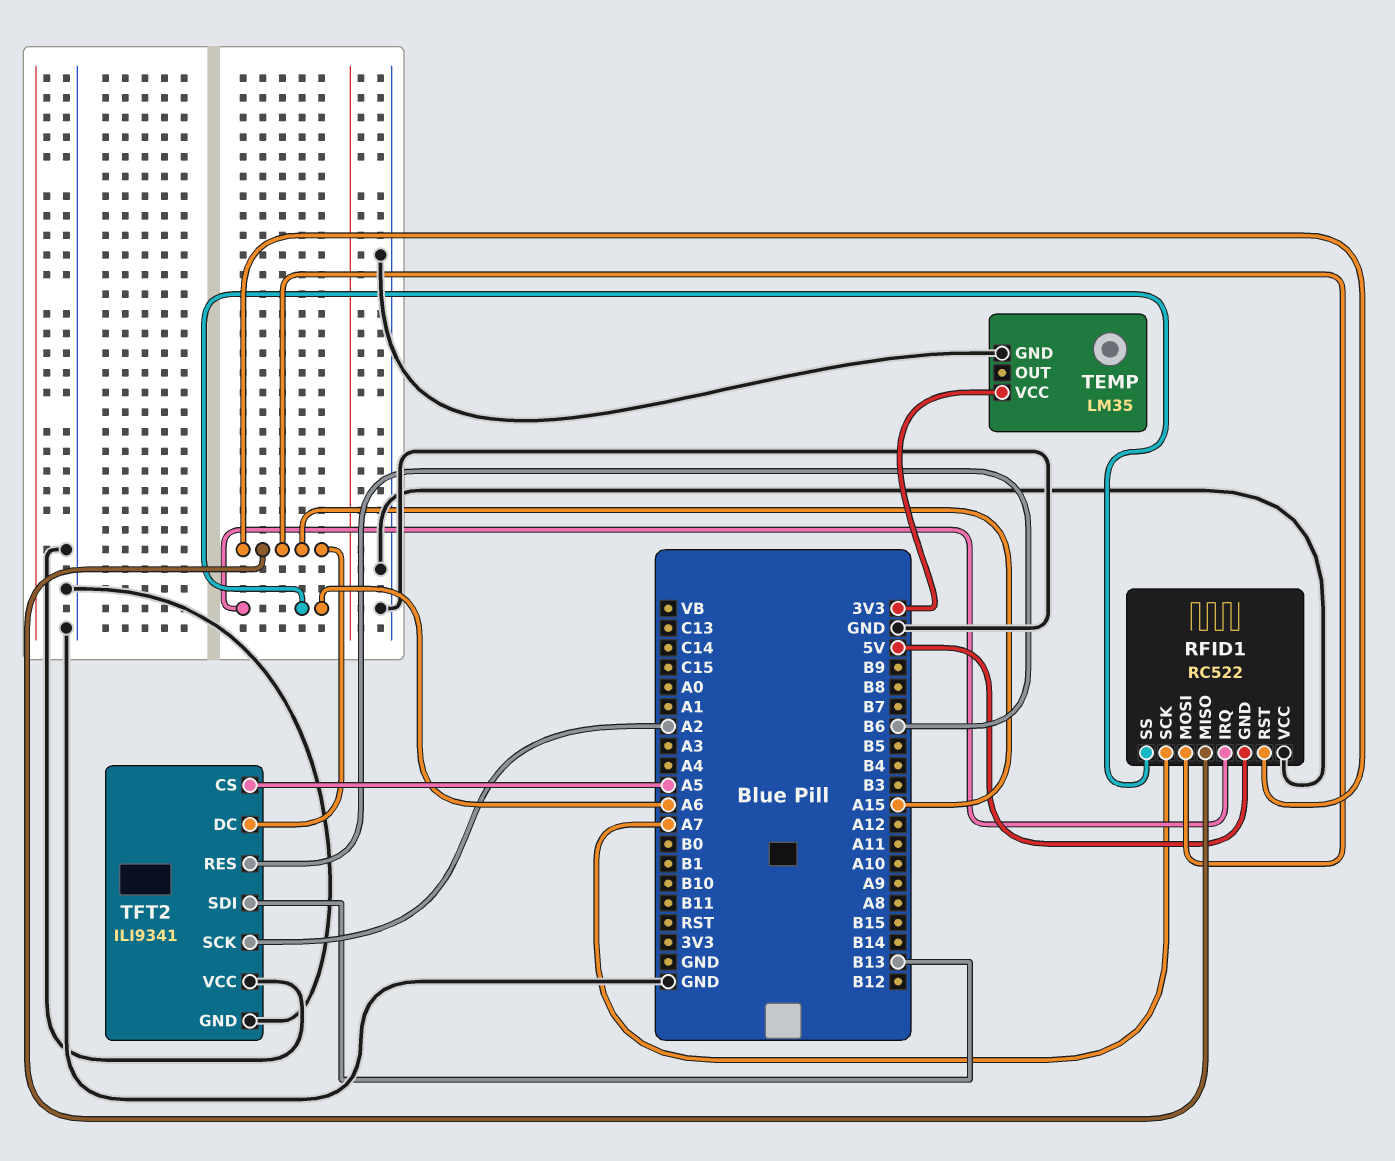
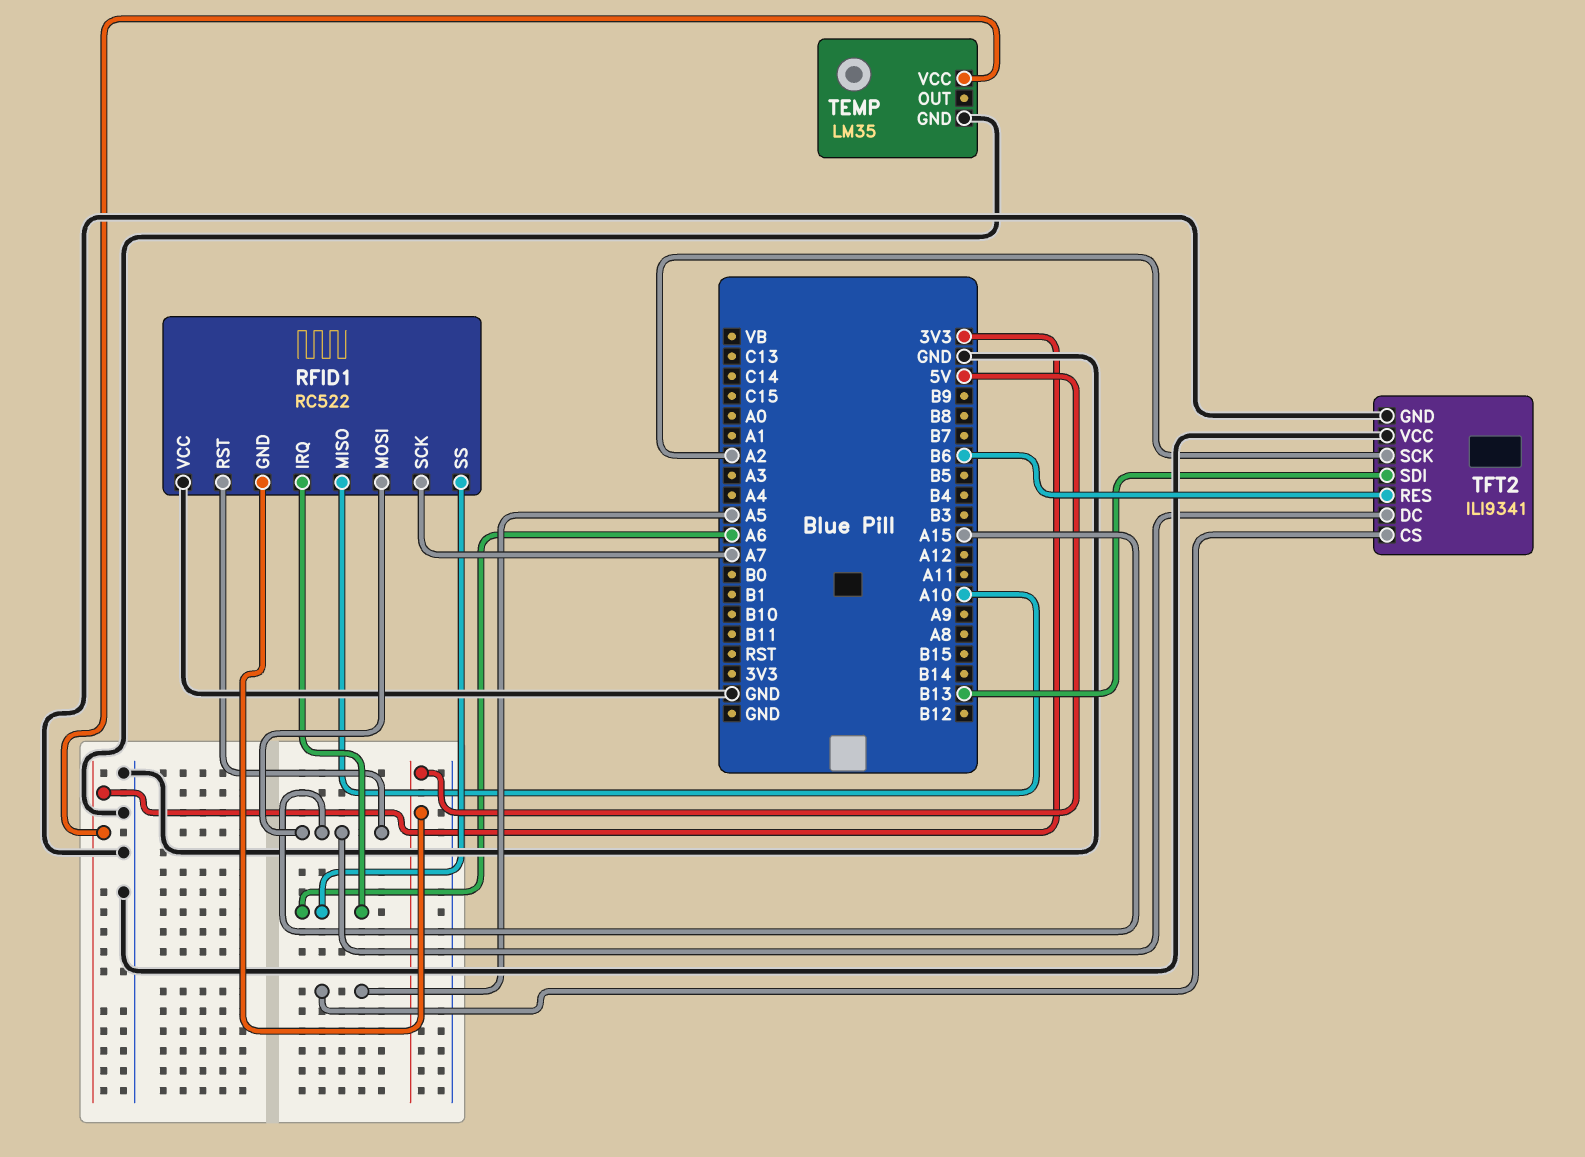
RFID1 pin MISO: A15 -> A10

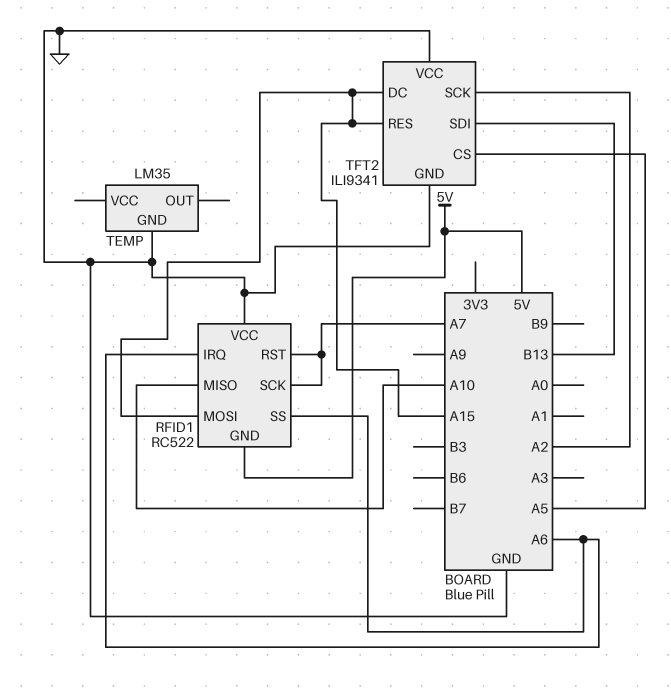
RFID1 pin RST: A15 -> A7
TEMP pin VCC: 3V3 -> none
TFT2 pin RES: B6 -> A15

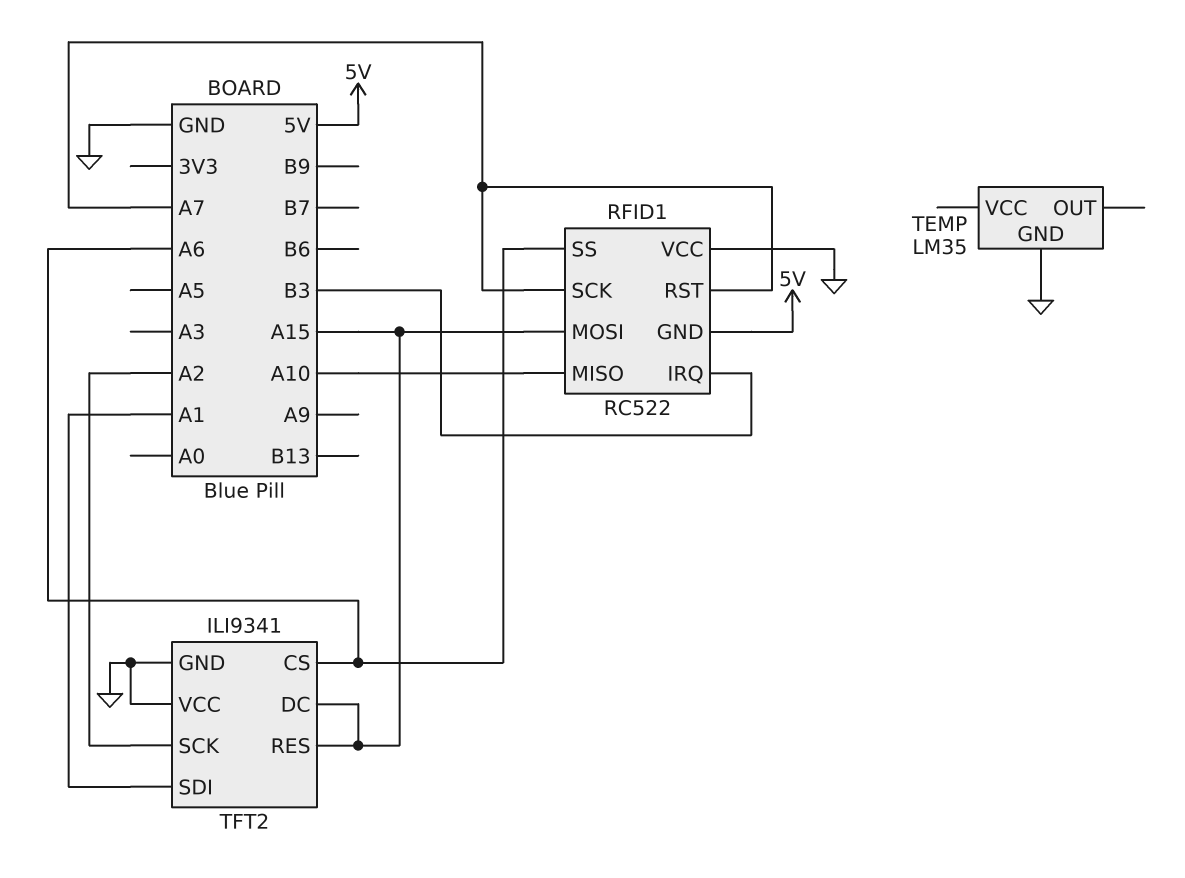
RFID1 pin IRQ: A6 -> B3
TFT2 pin CS: A5 -> A6
TFT2 pin SDI: B13 -> A1

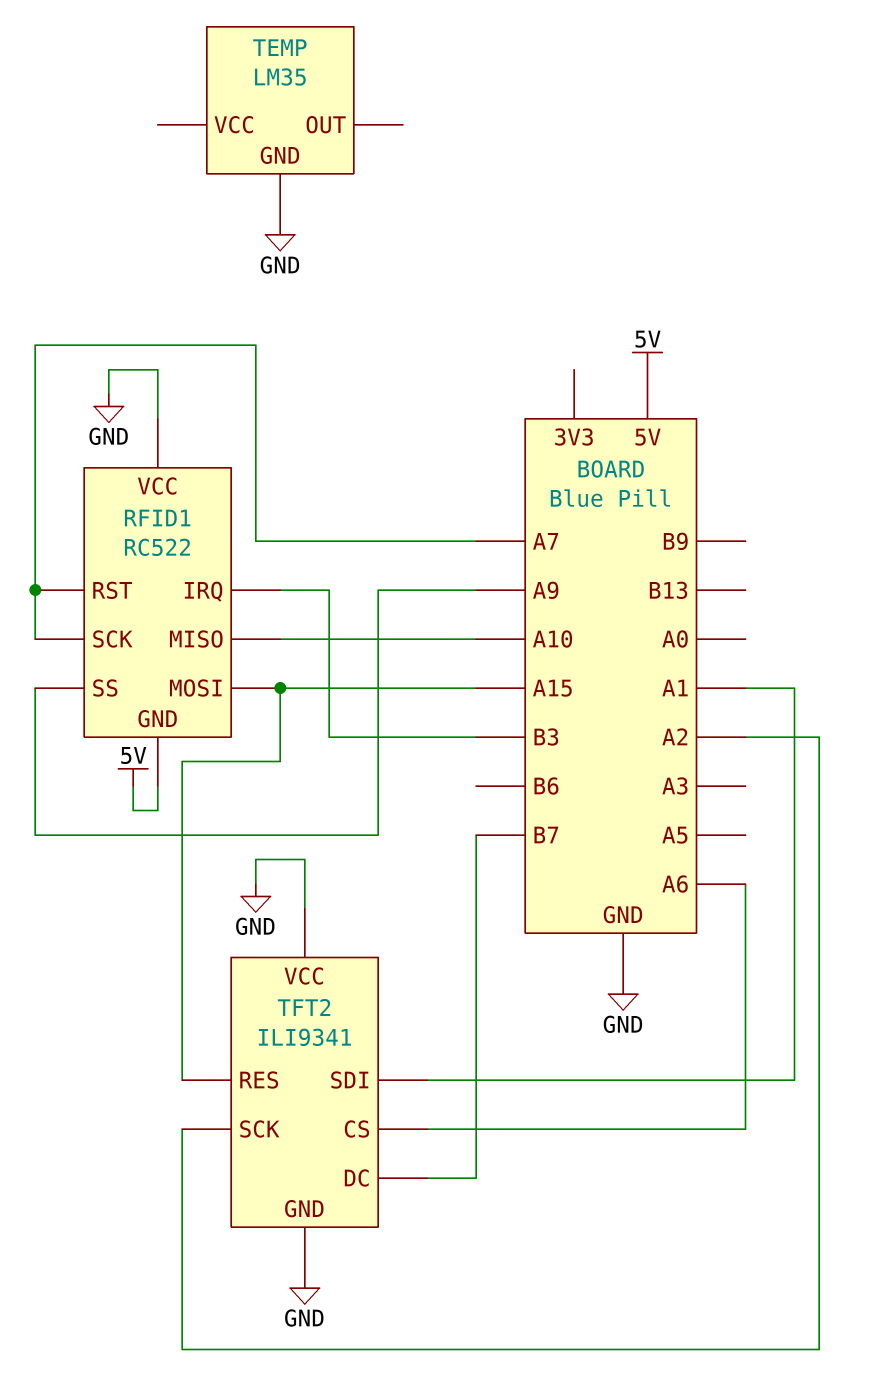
RFID1 pin SS: A6 -> A9
TFT2 pin DC: A15 -> B7

